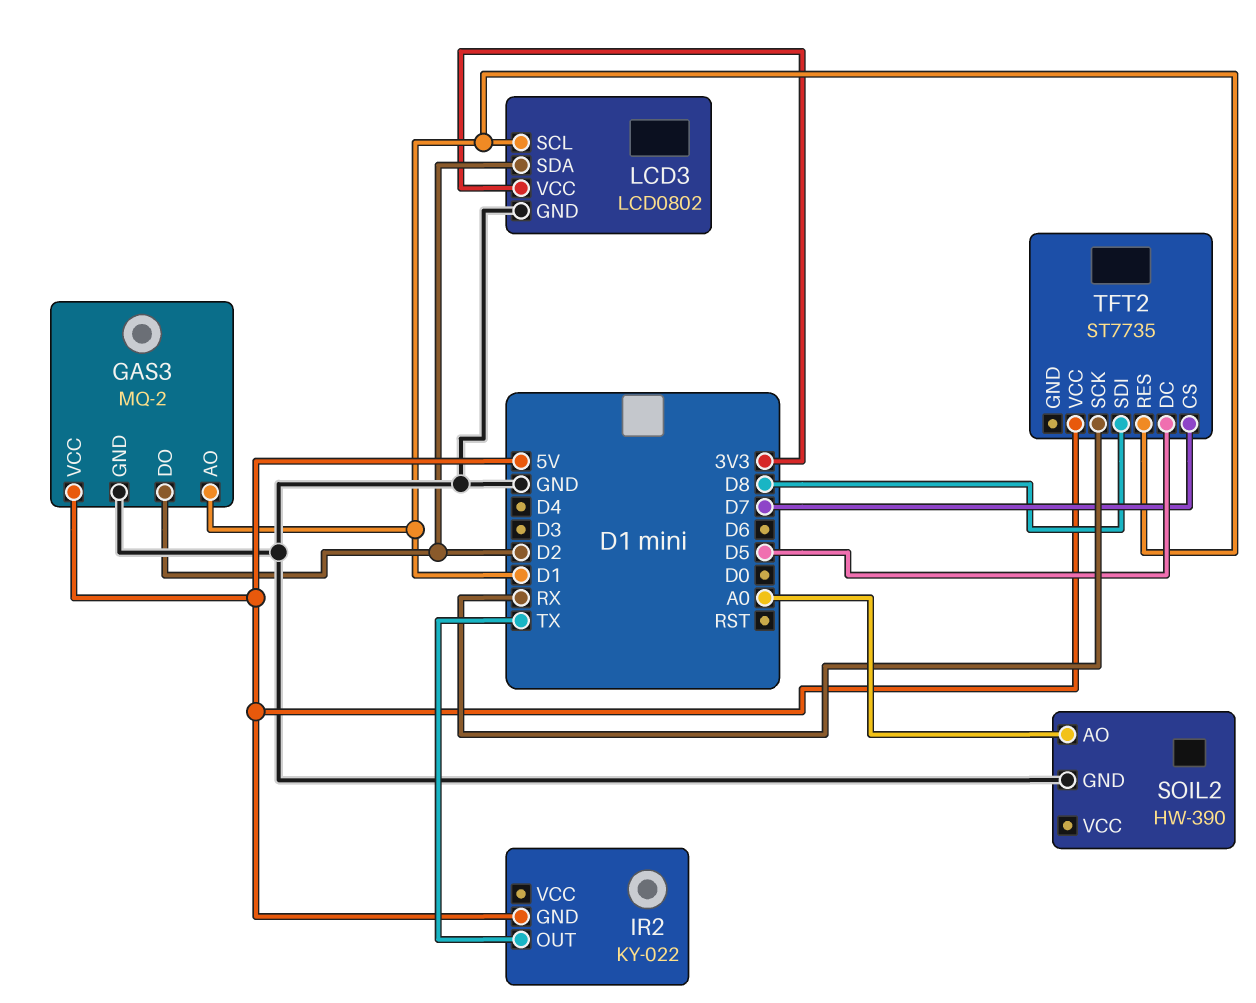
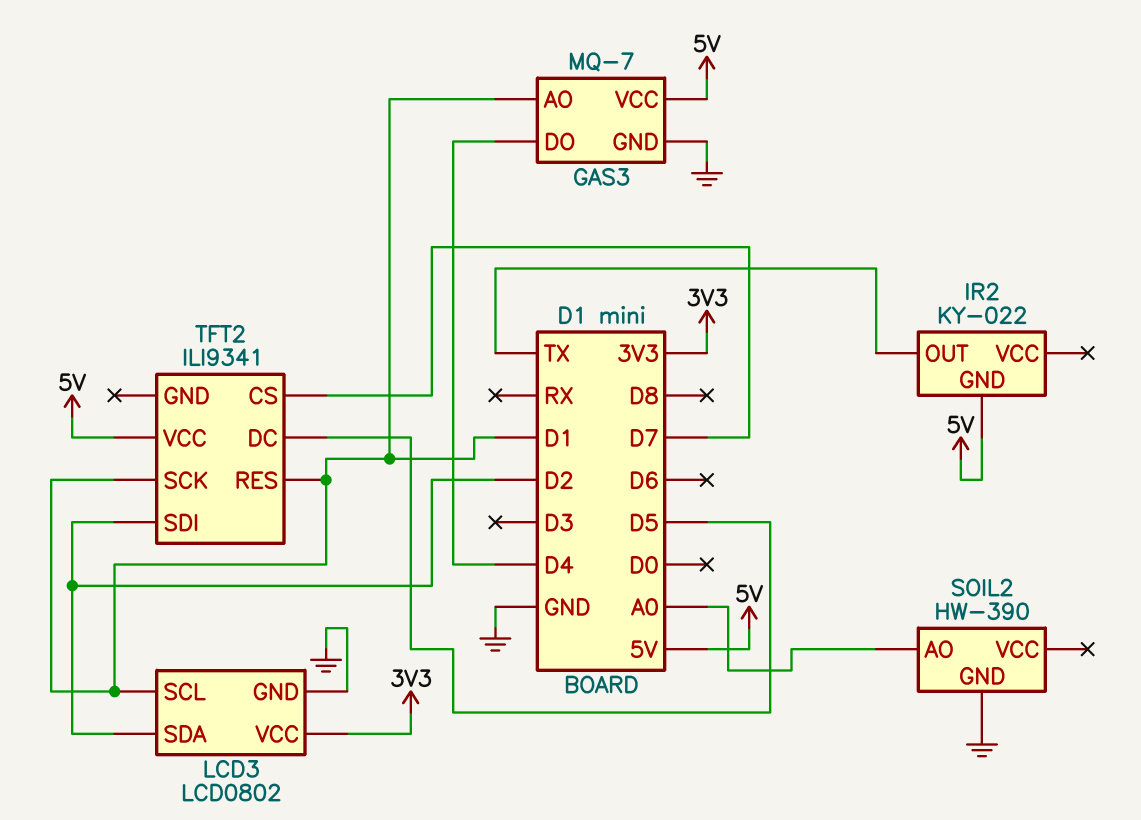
GAS3: MQ-2 -> MQ-7
GAS3 pin DO: D2 -> D4
TFT2: ST7735 -> ILI9341
TFT2 pin SCK: RX -> D1
TFT2 pin SDI: D8 -> D2

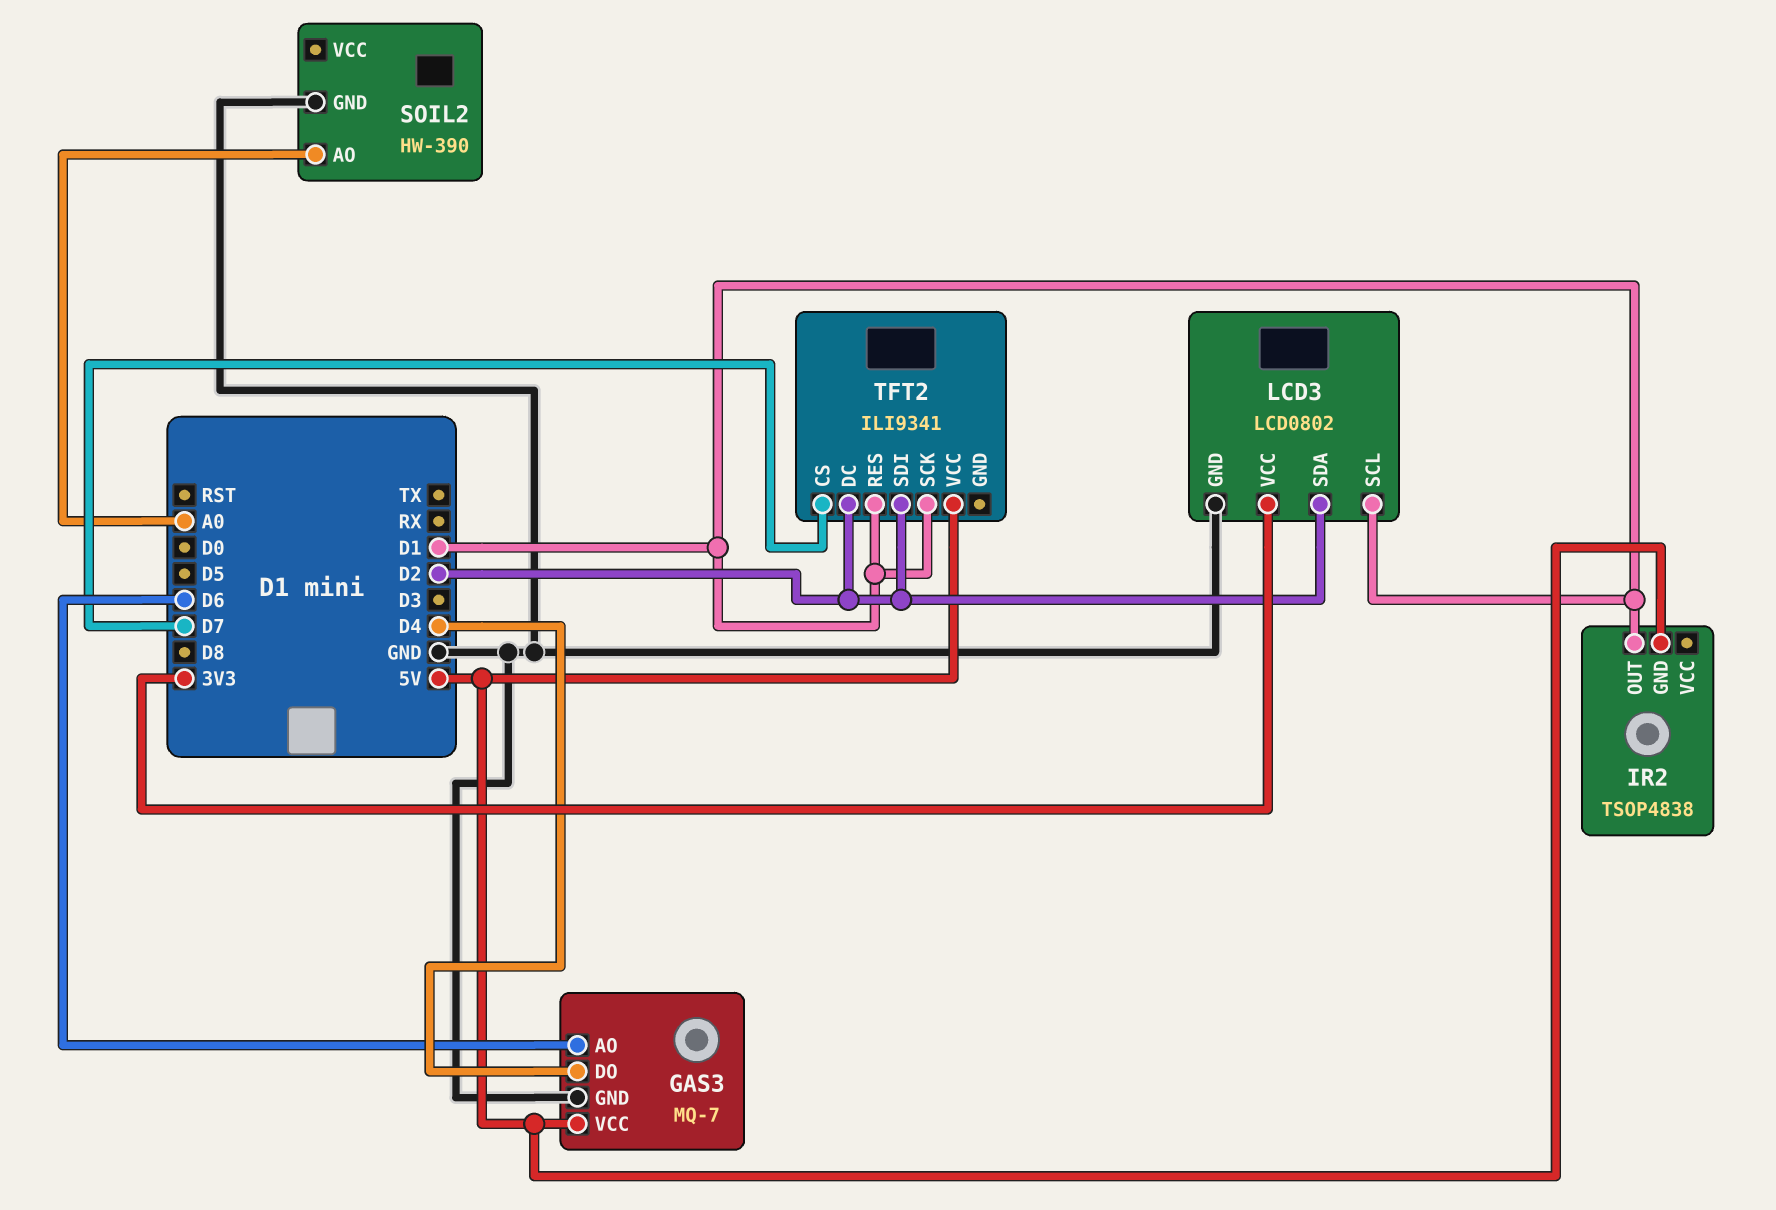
GAS3 pin AO: D1 -> D6
IR2: KY-022 -> TSOP4838
IR2 pin OUT: TX -> D1
TFT2 pin DC: D5 -> D2

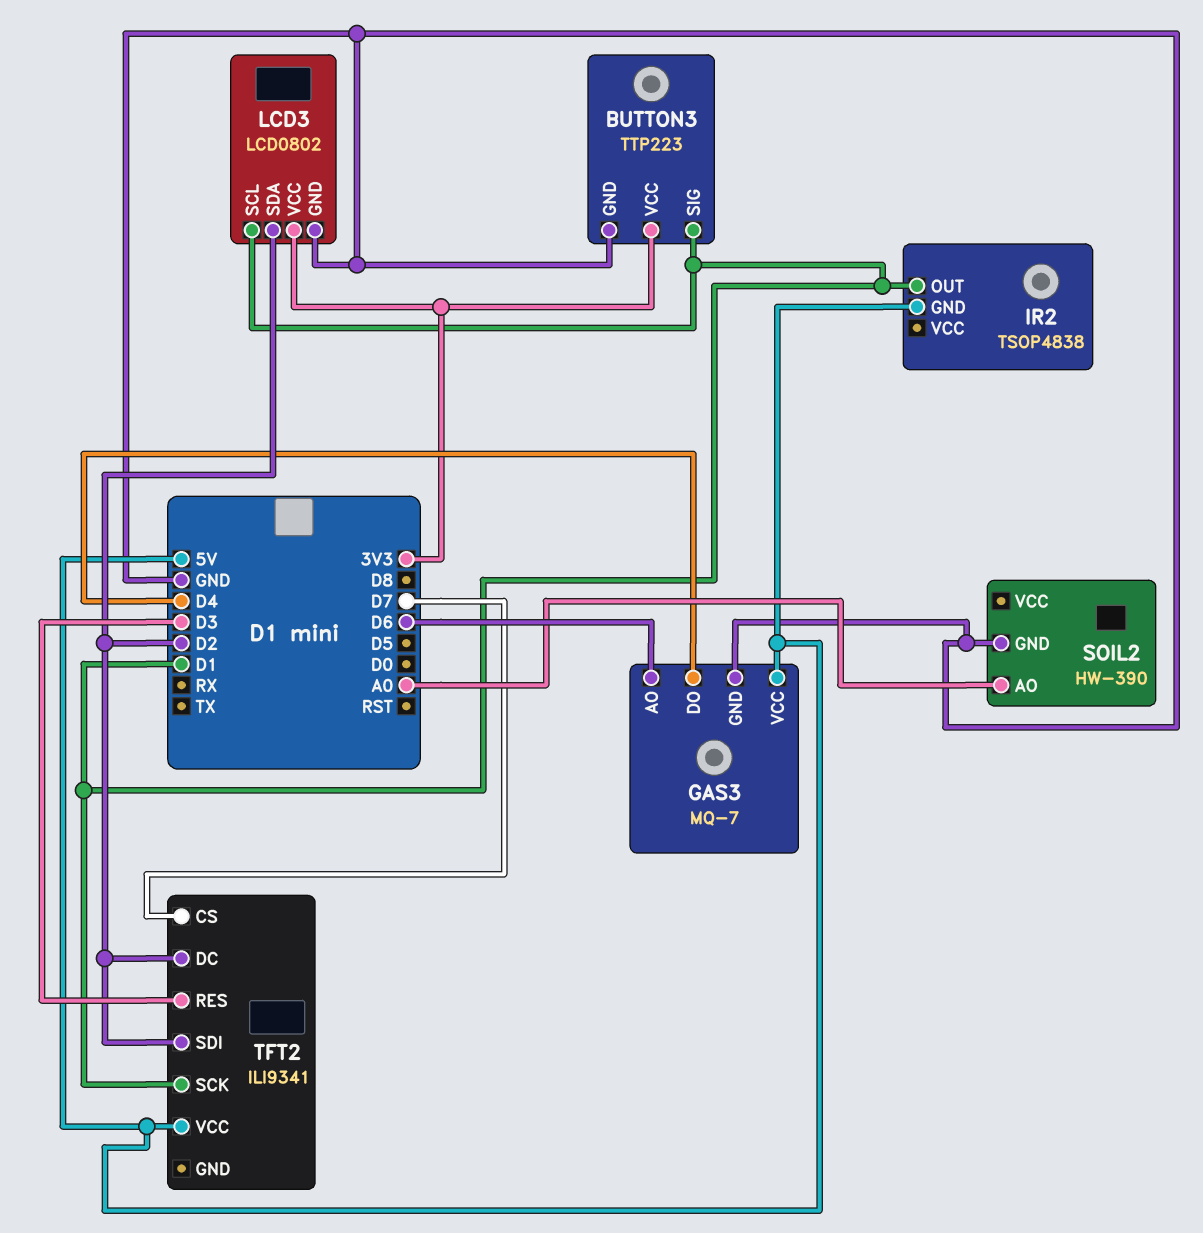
BUTTON3: none -> TTP223
BUTTON3 pin GND: none -> GND
BUTTON3 pin SIG: none -> D1
BUTTON3 pin VCC: none -> 3V3
TFT2 pin RES: D1 -> D3

